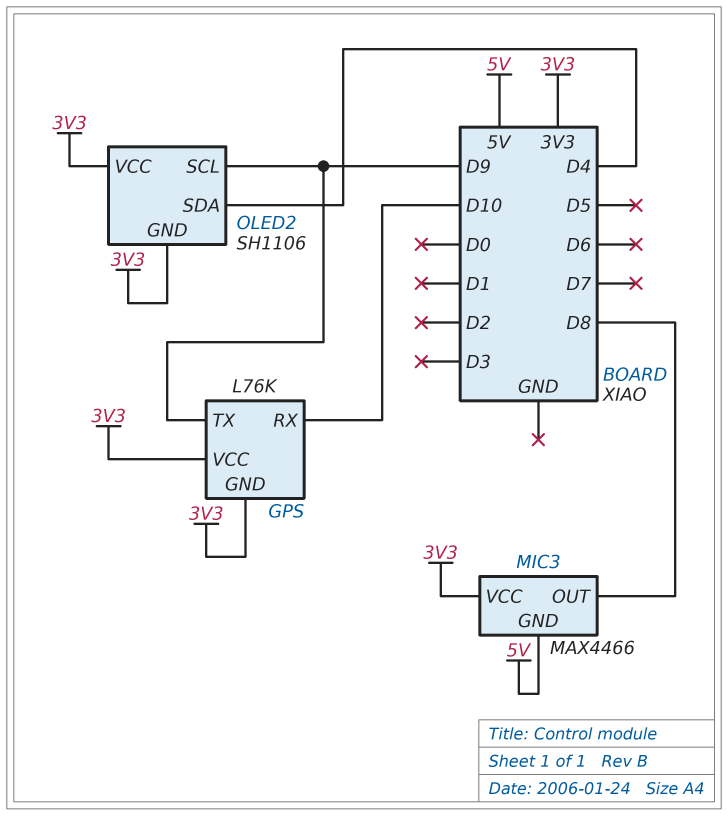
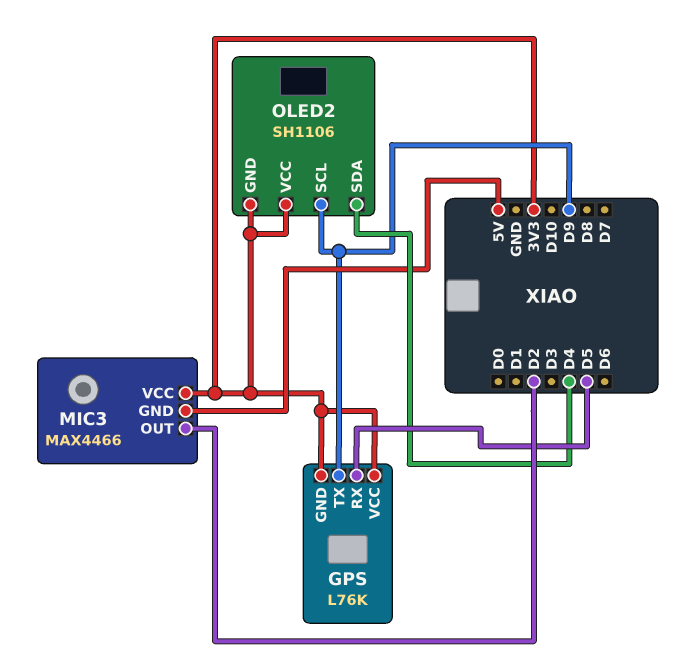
GPS pin RX: D10 -> D5
MIC3 pin OUT: D8 -> D2

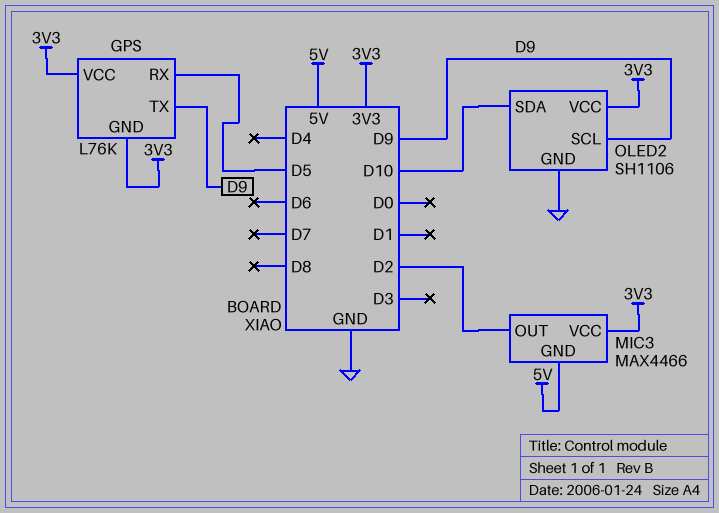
OLED2 pin GND: 3V3 -> GND
OLED2 pin SDA: D4 -> D10

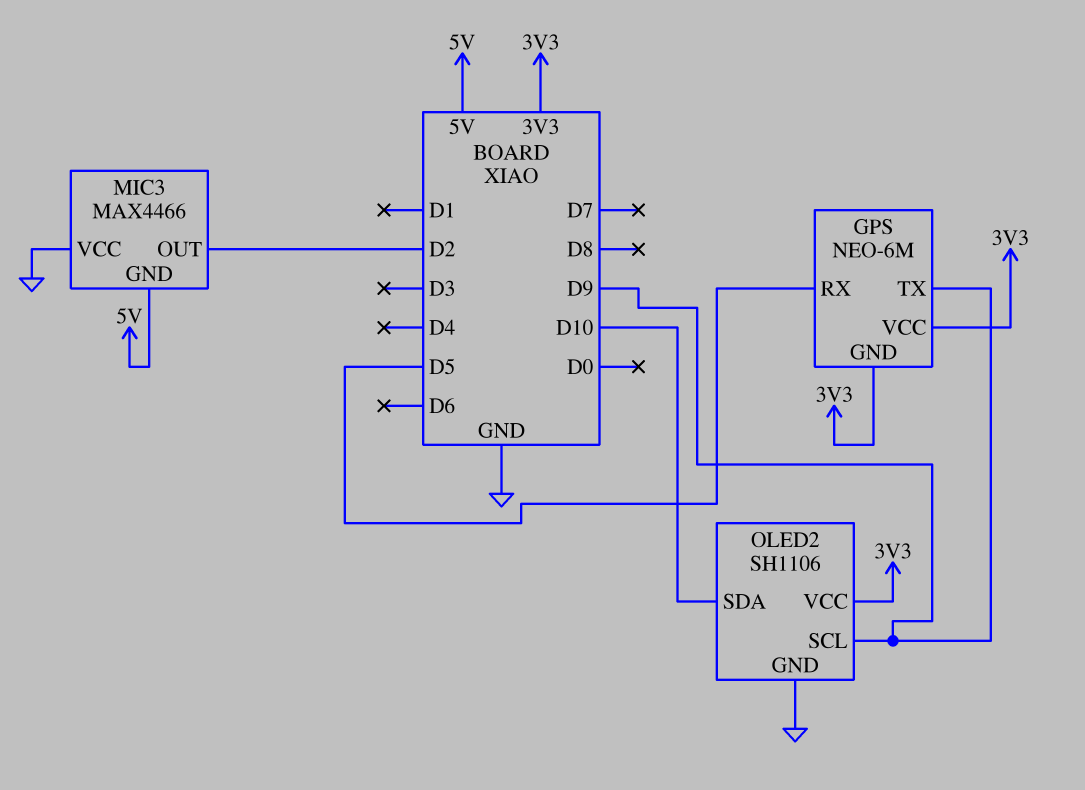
GPS: L76K -> NEO-6M
MIC3 pin VCC: 3V3 -> GND

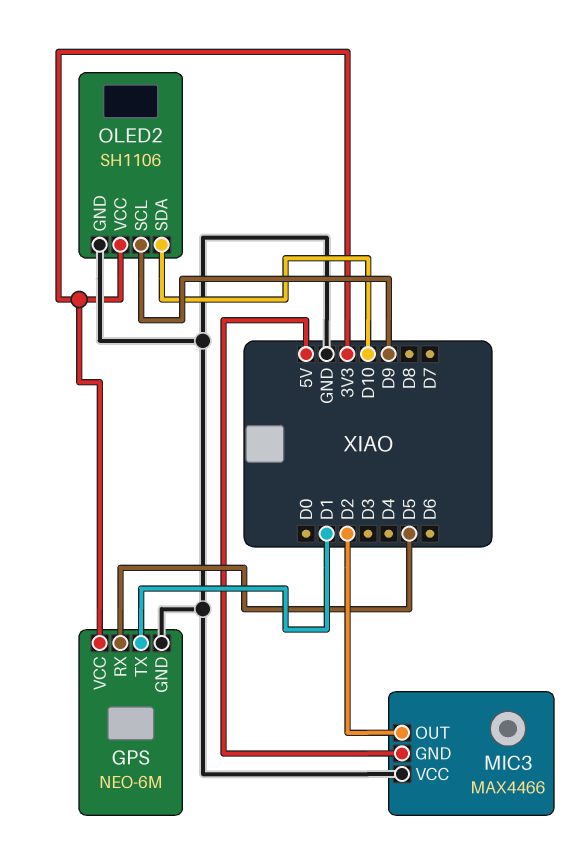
GPS pin GND: 3V3 -> GND
GPS pin TX: D9 -> D1

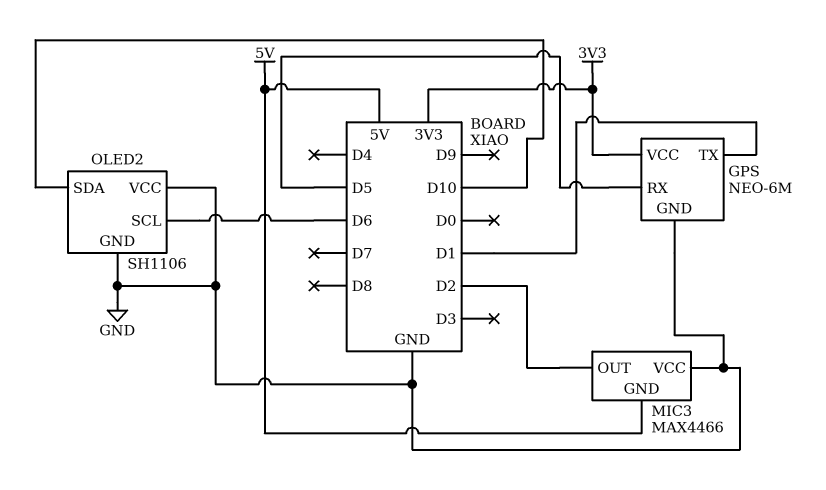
OLED2 pin SCL: D9 -> D6
OLED2 pin VCC: 3V3 -> GND

